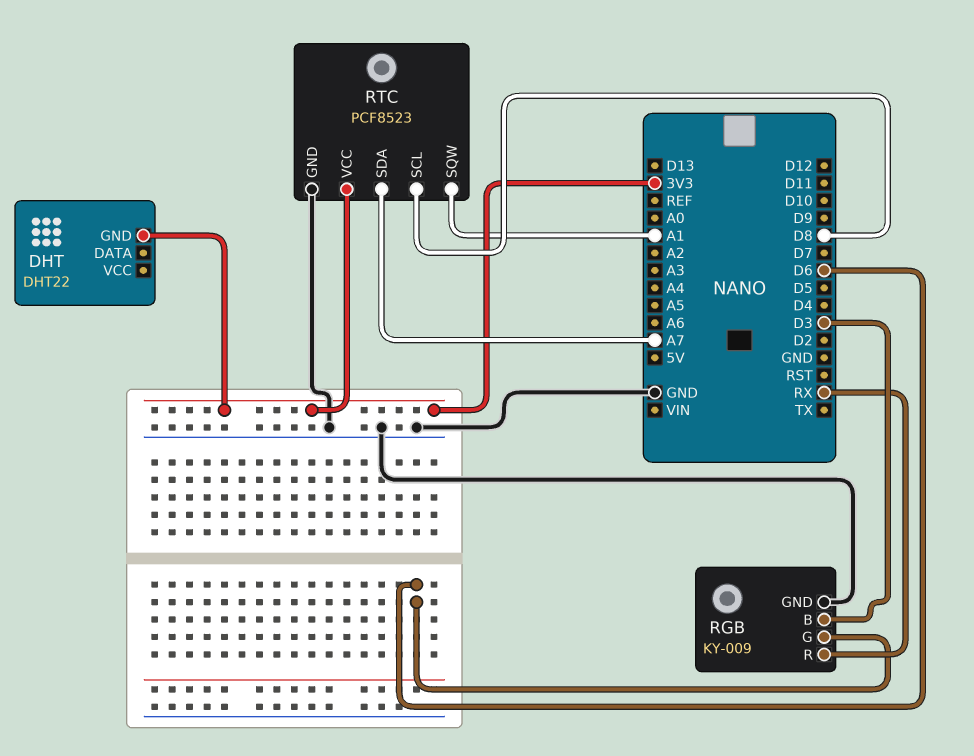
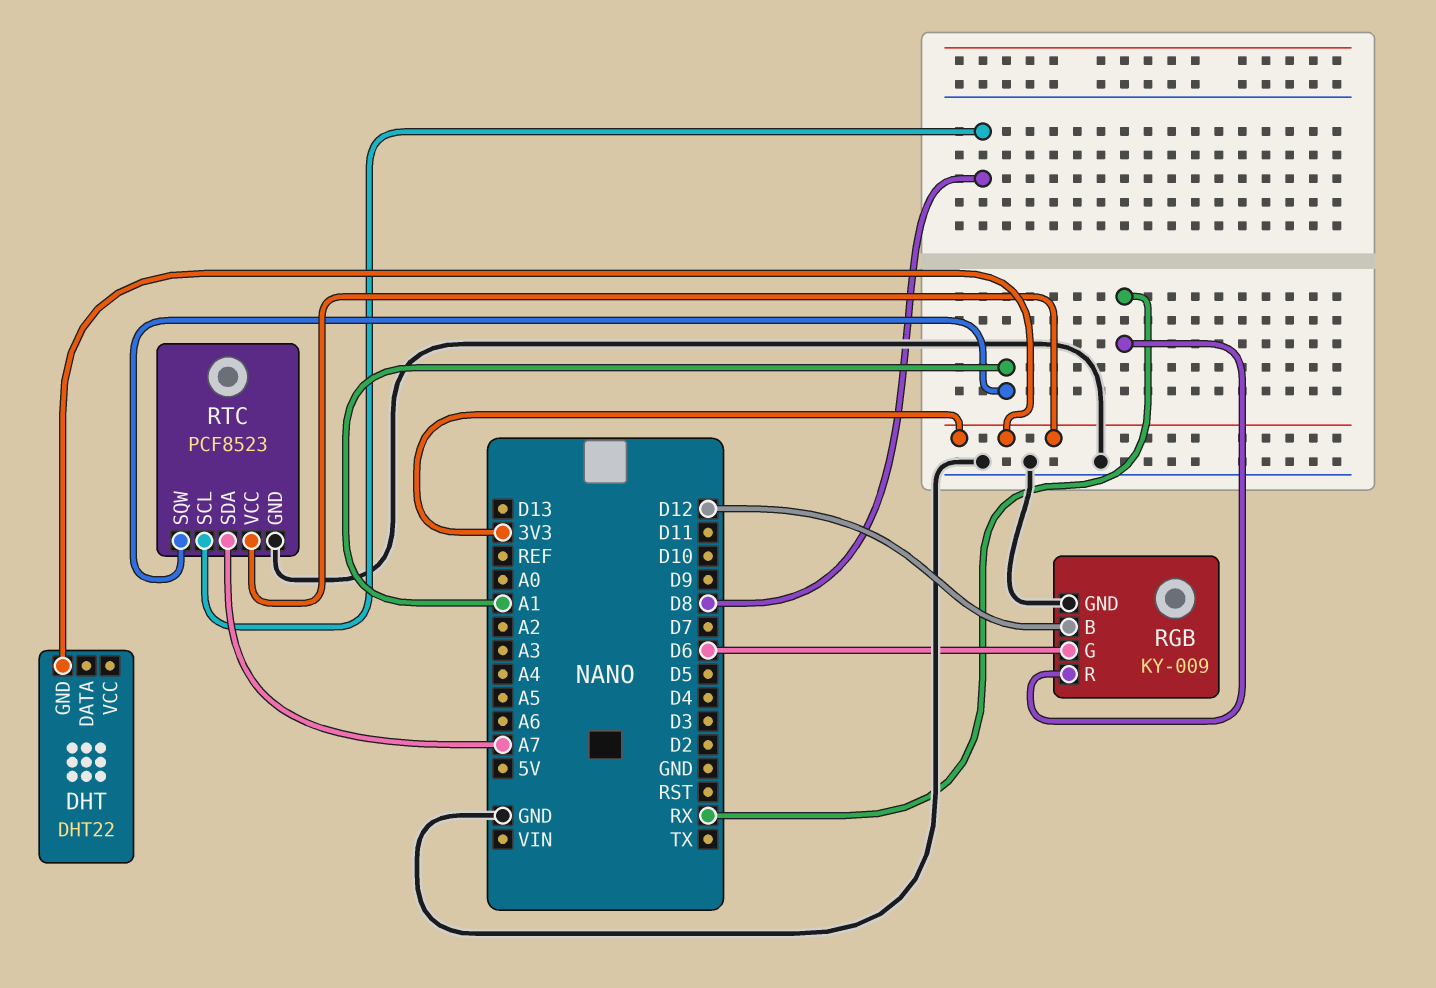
RGB pin B: D3 -> D12

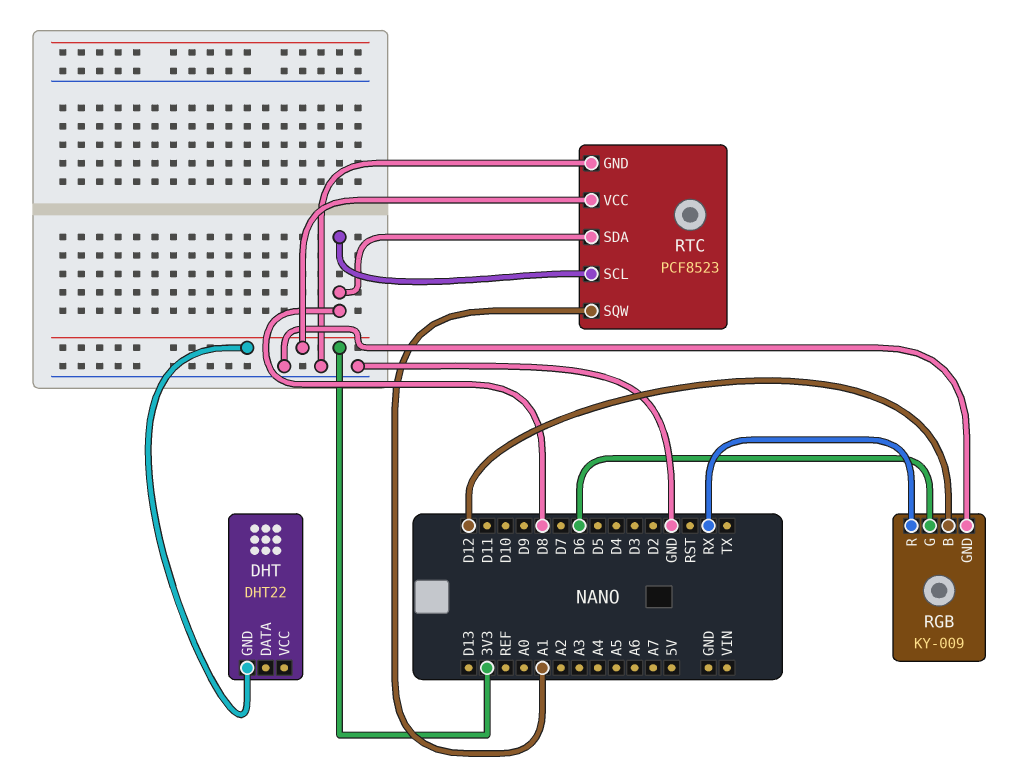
RTC pin SDA: A7 -> D8

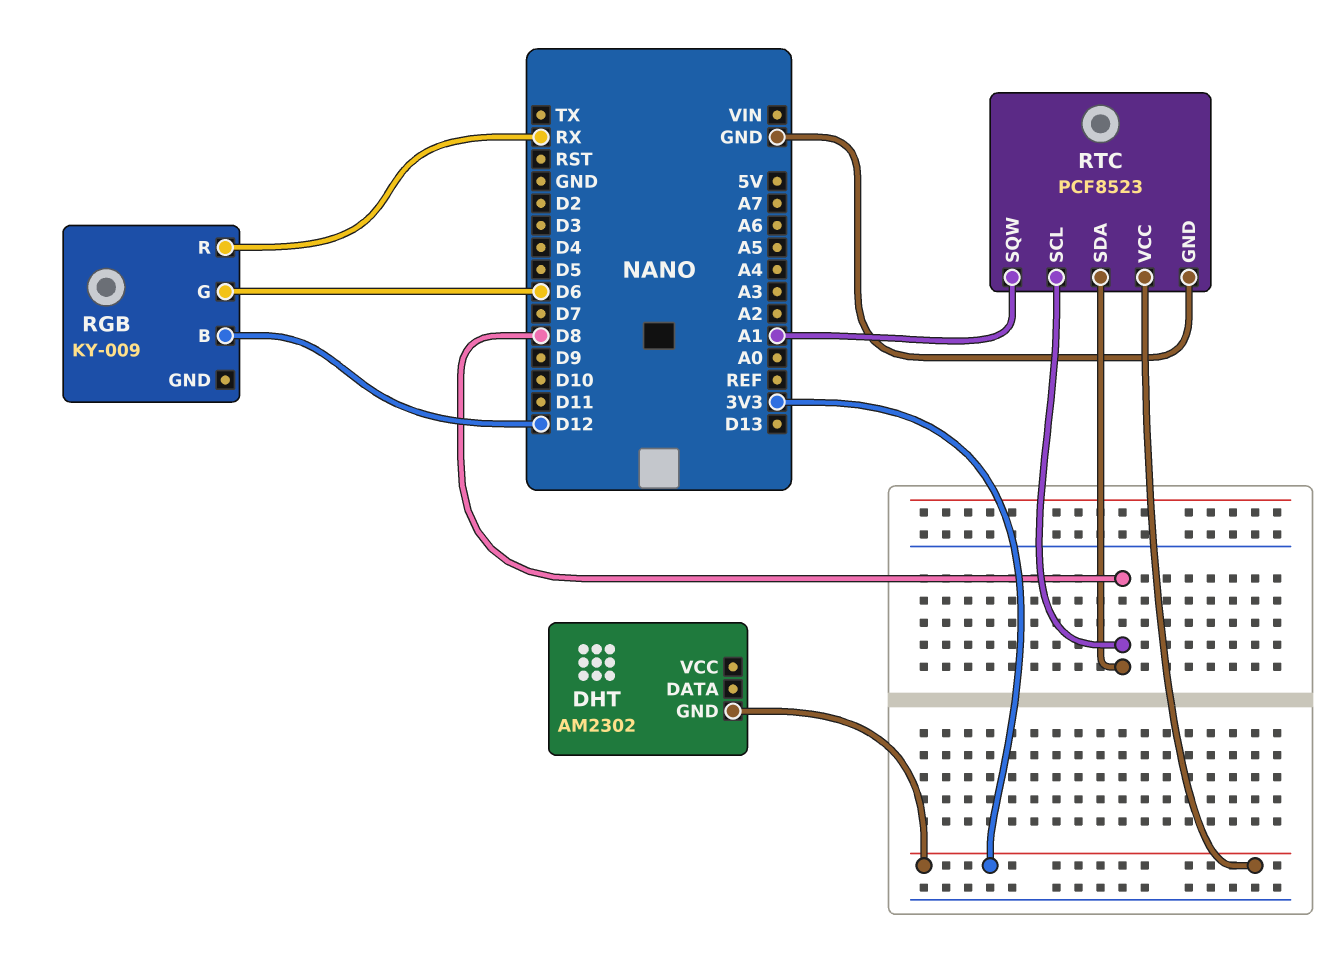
DHT: DHT22 -> AM2302
RGB pin GND: GND -> none

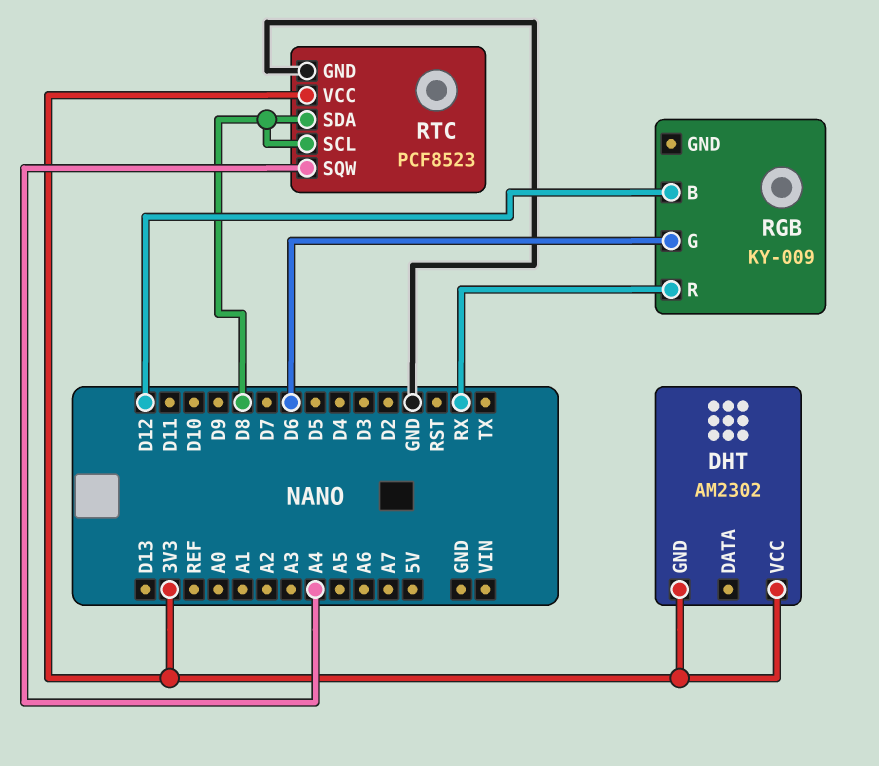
DHT pin VCC: none -> 3V3
RTC pin SQW: A1 -> A4

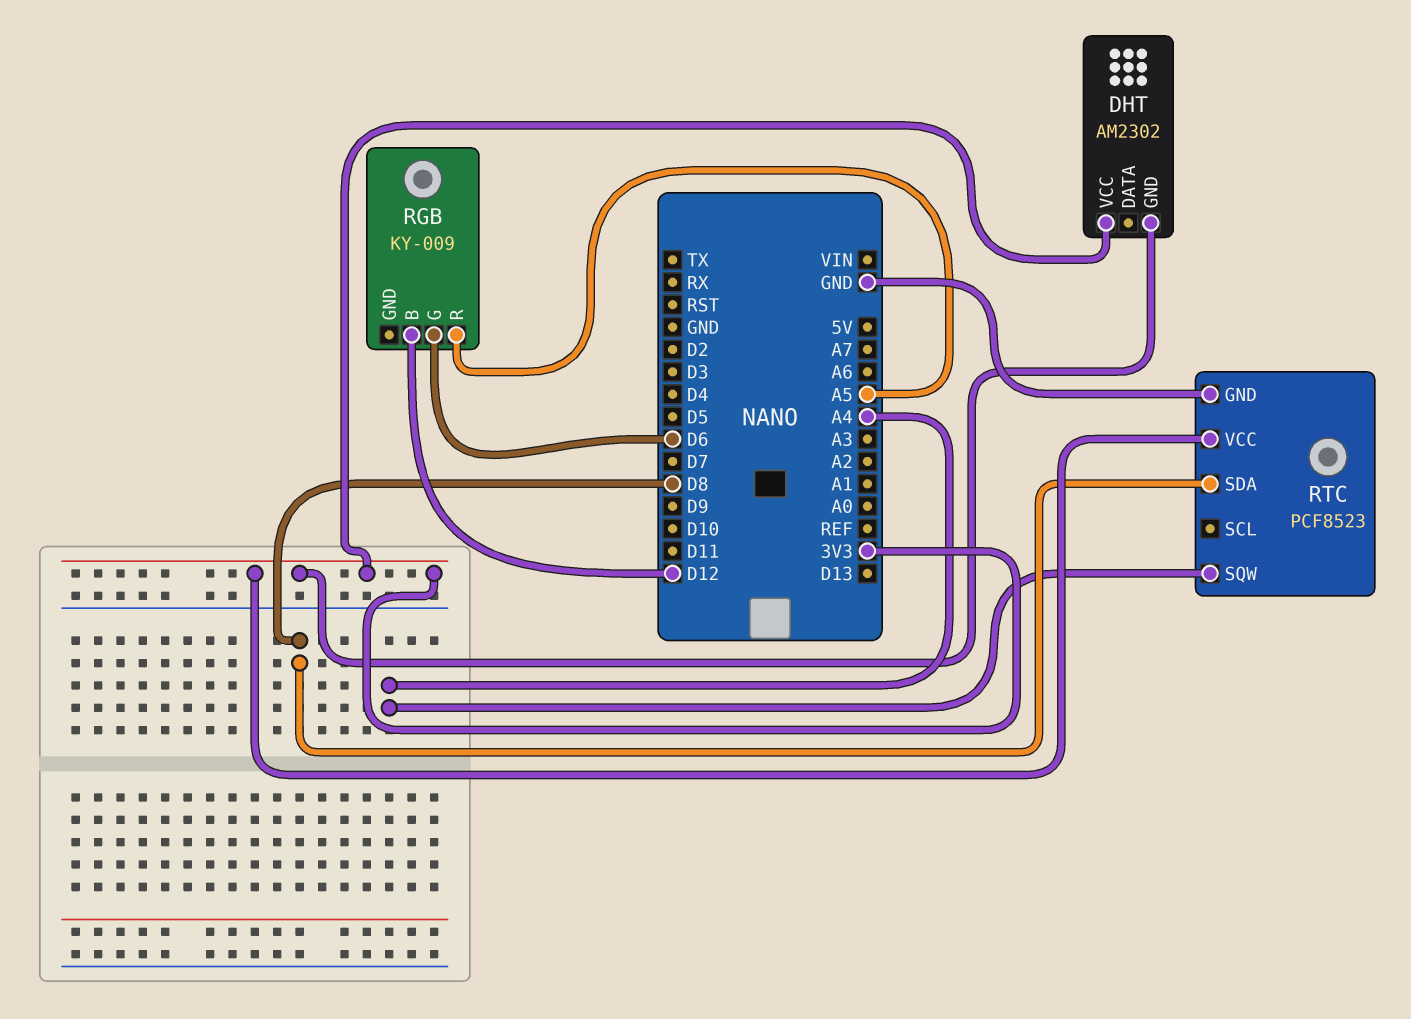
RGB pin R: RX -> A5
RTC pin SCL: D8 -> none

